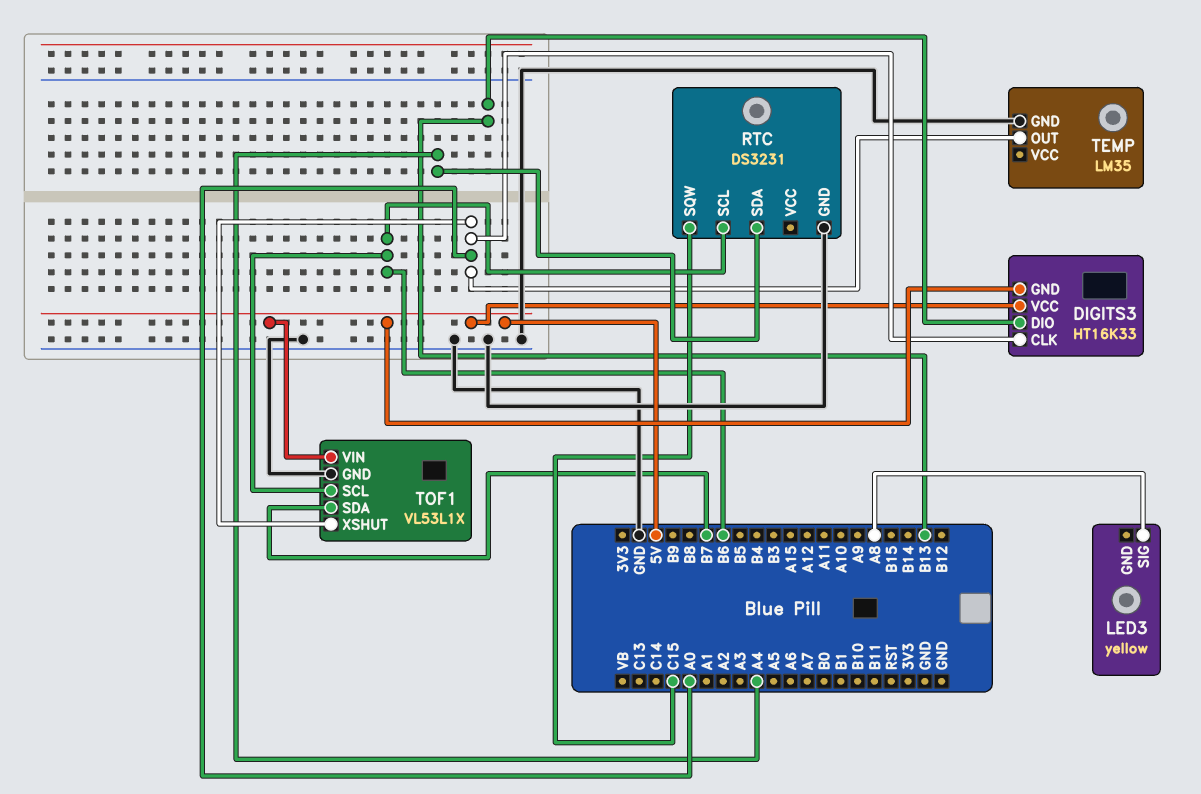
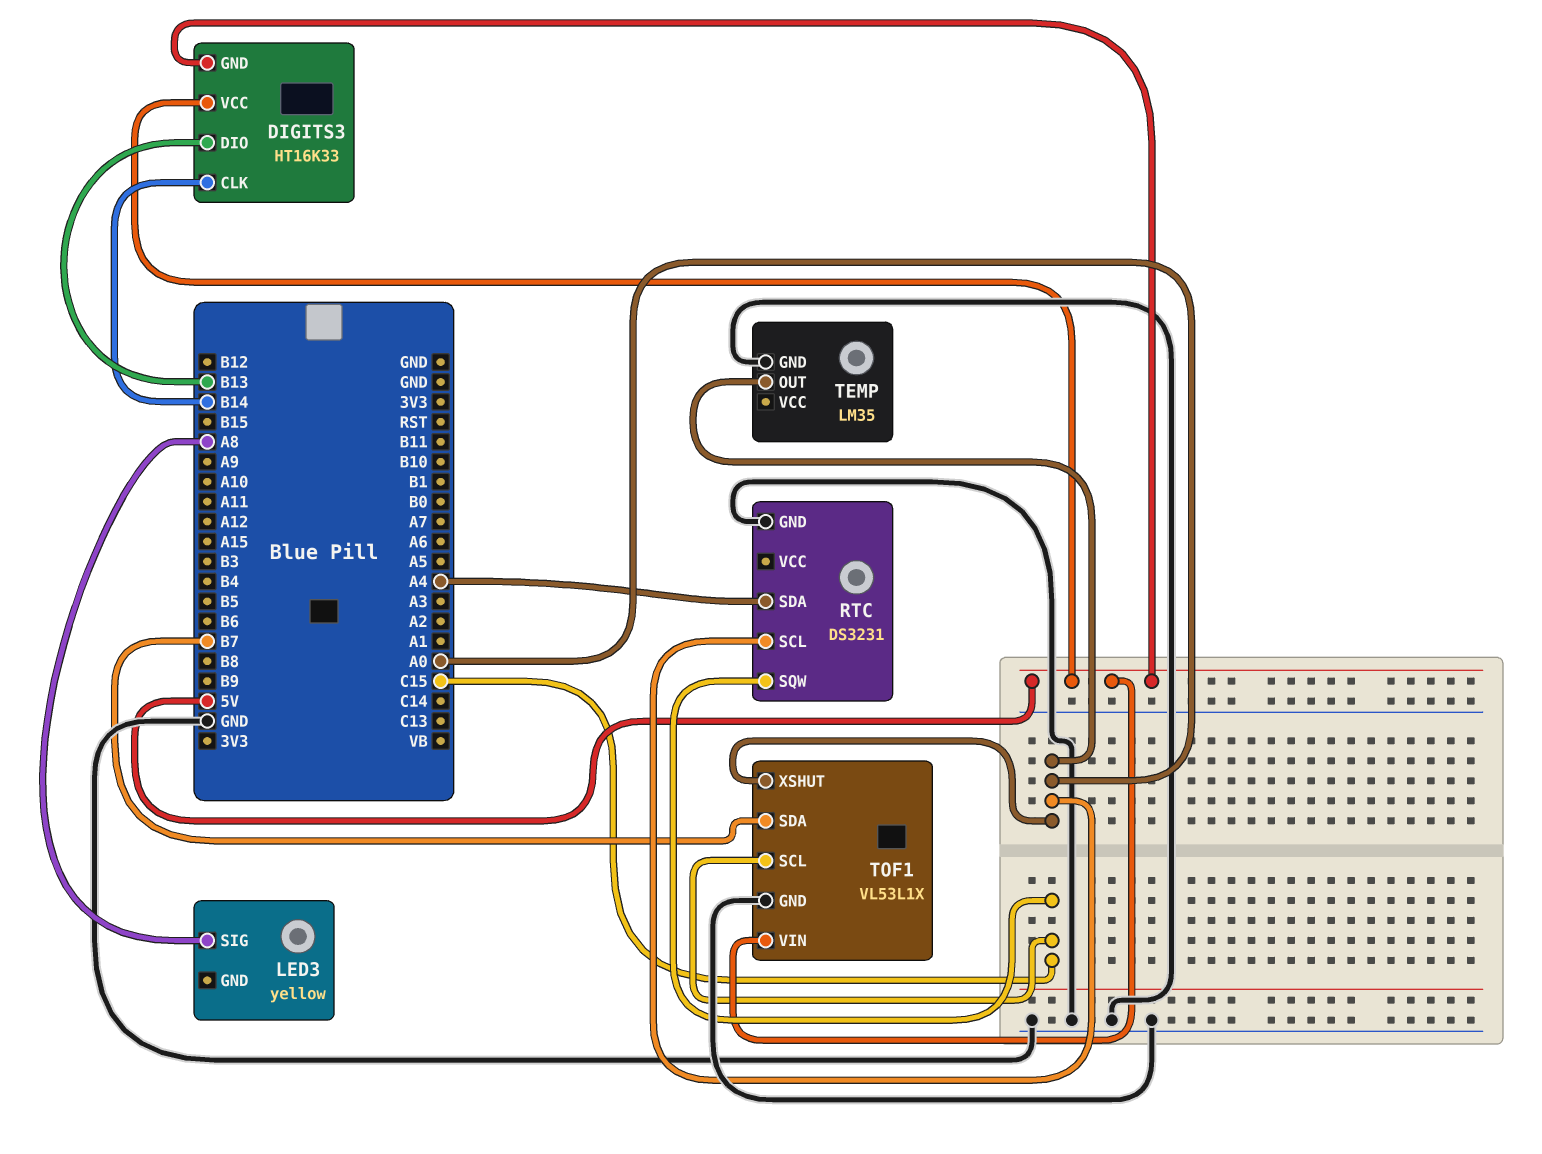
DIGITS3 pin CLK: A0 -> B14
RTC pin SCL: B6 -> A0
TOF1 pin SCL: B6 -> C15

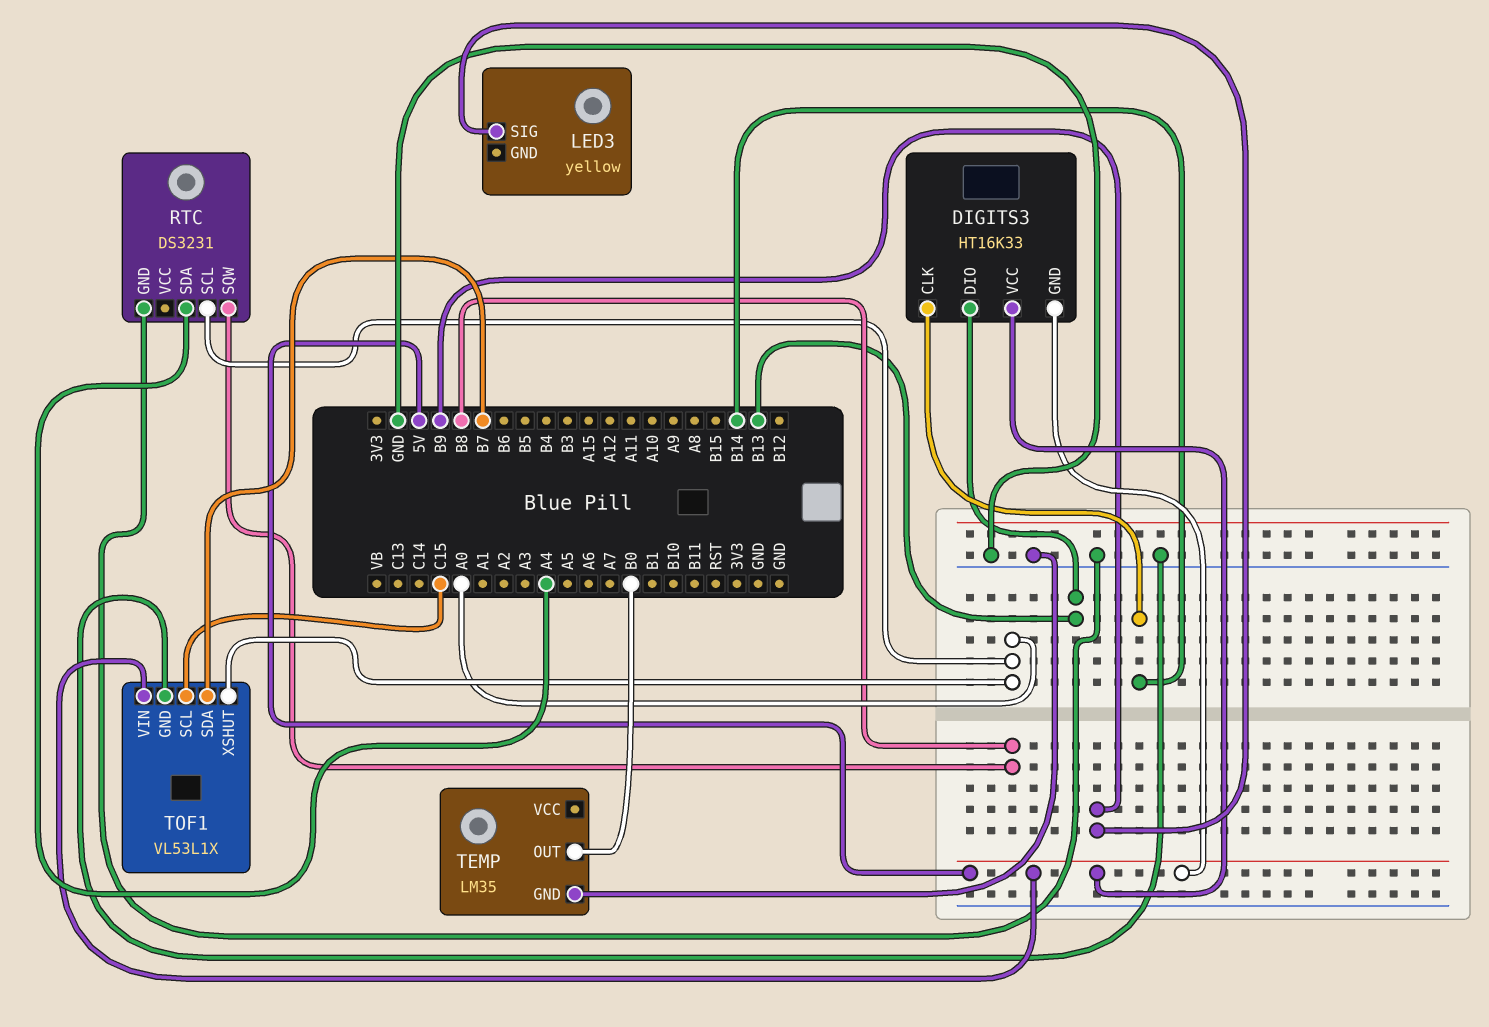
LED3 pin SIG: A8 -> B9
RTC pin SQW: C15 -> B8
TEMP pin OUT: A0 -> B0

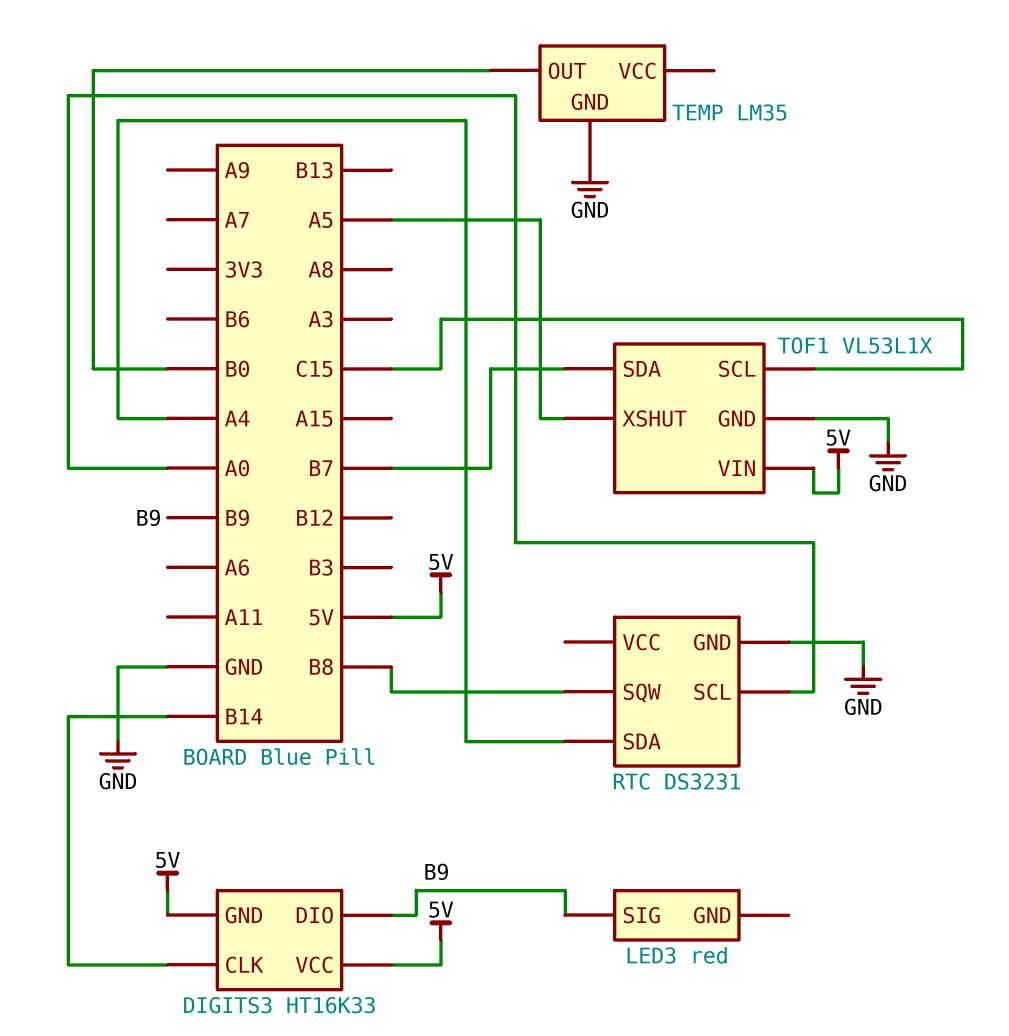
DIGITS3 pin DIO: B13 -> B9
LED3: yellow -> red
TOF1 pin XSHUT: A0 -> A5

